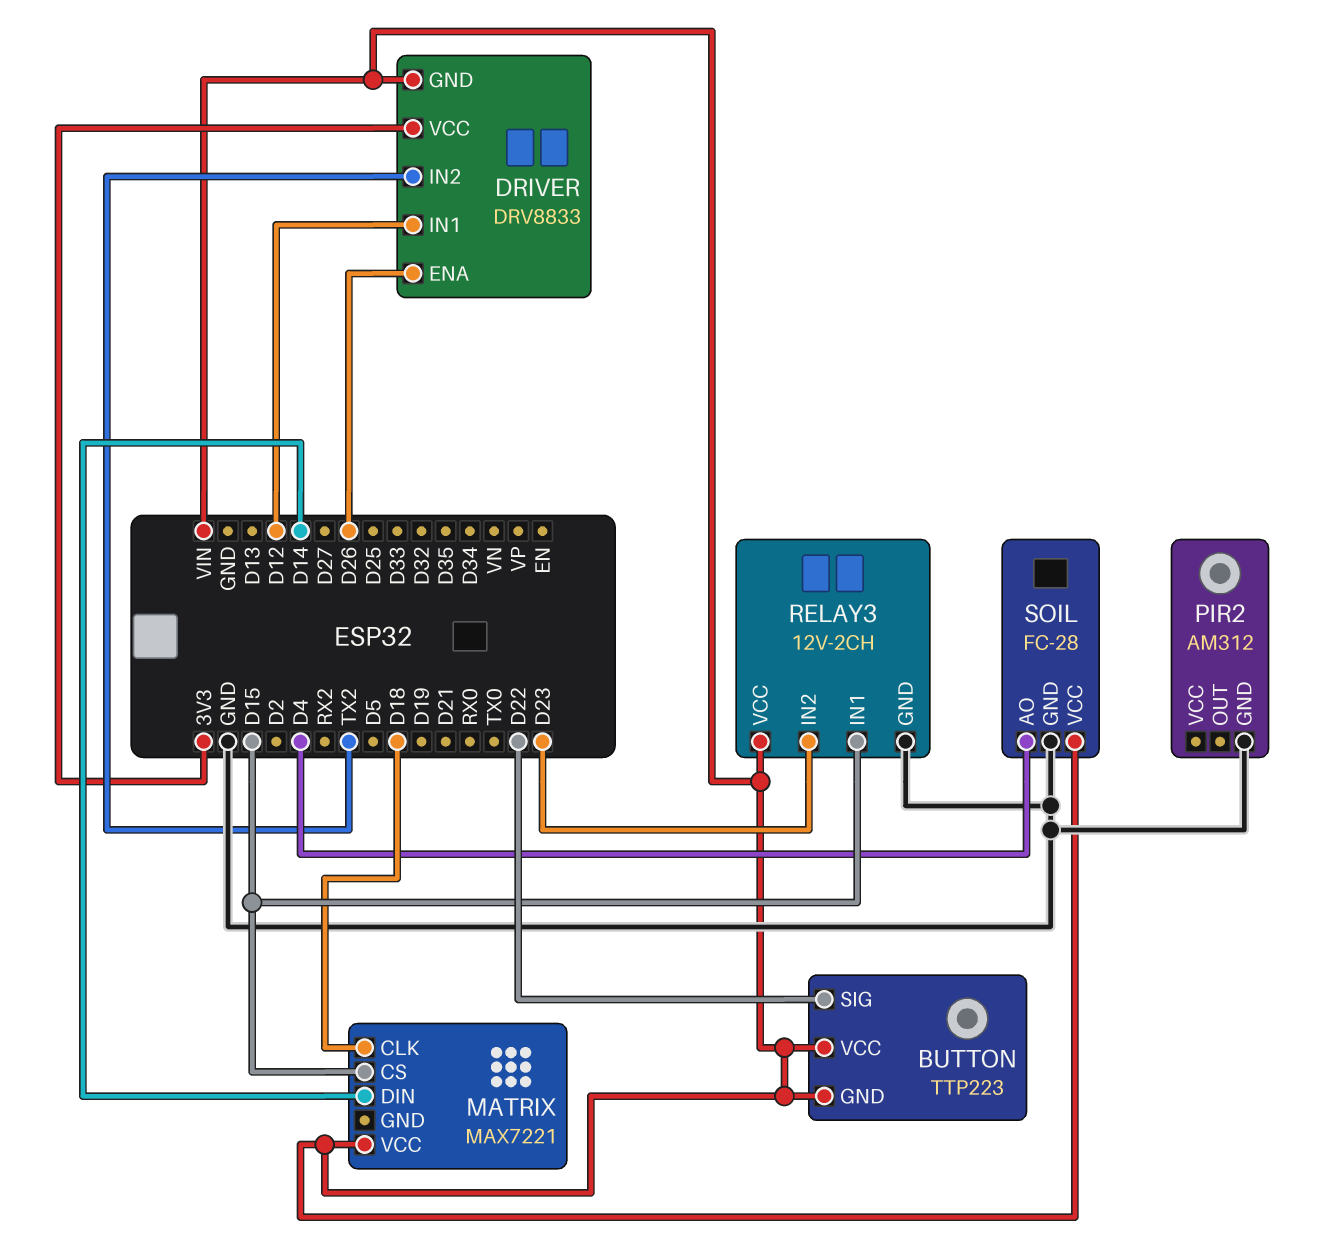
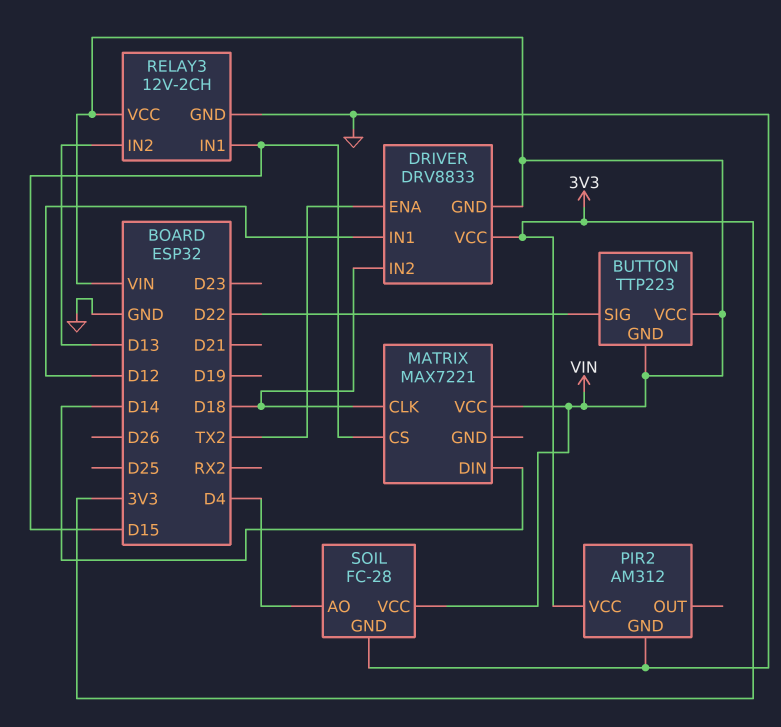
DRIVER pin ENA: D26 -> TX2
DRIVER pin IN2: TX2 -> D18
PIR2 pin VCC: none -> 3V3
RELAY3 pin IN2: D23 -> D13

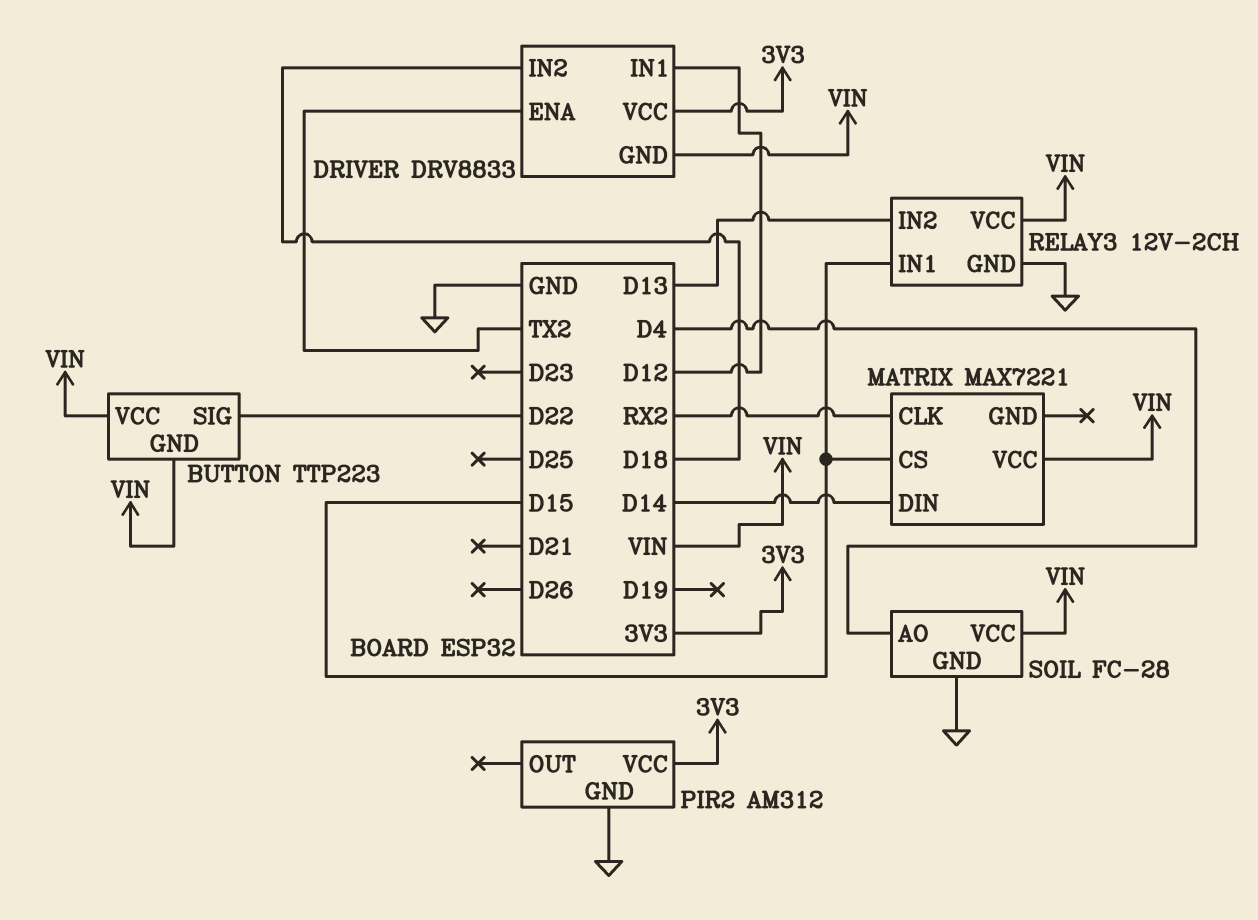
MATRIX pin CLK: D18 -> RX2

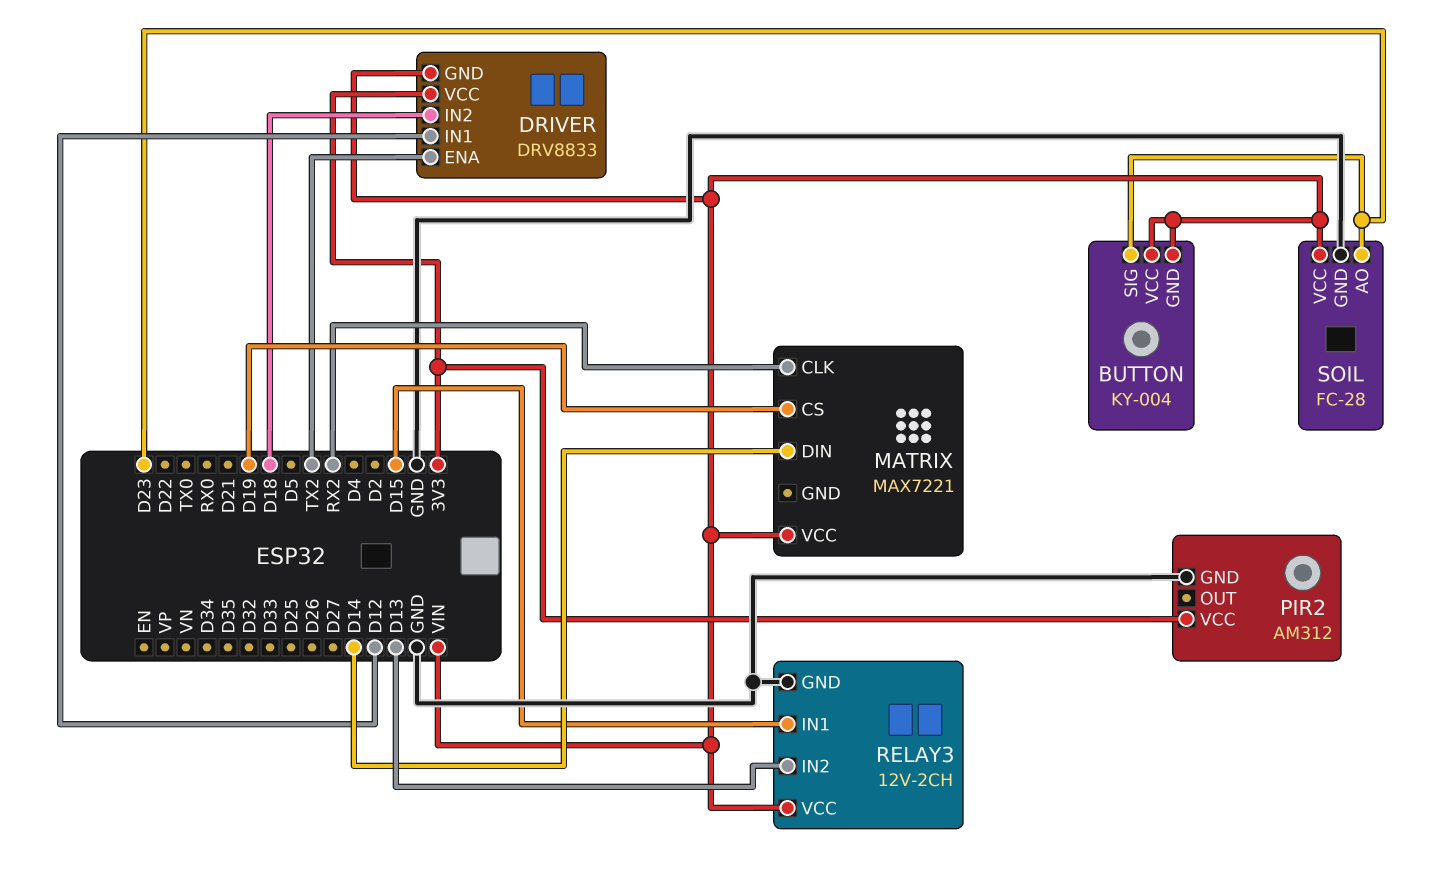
BUTTON: TTP223 -> KY-004
BUTTON pin SIG: D22 -> D23
MATRIX pin CS: D15 -> D19
SOIL pin AO: D4 -> D23

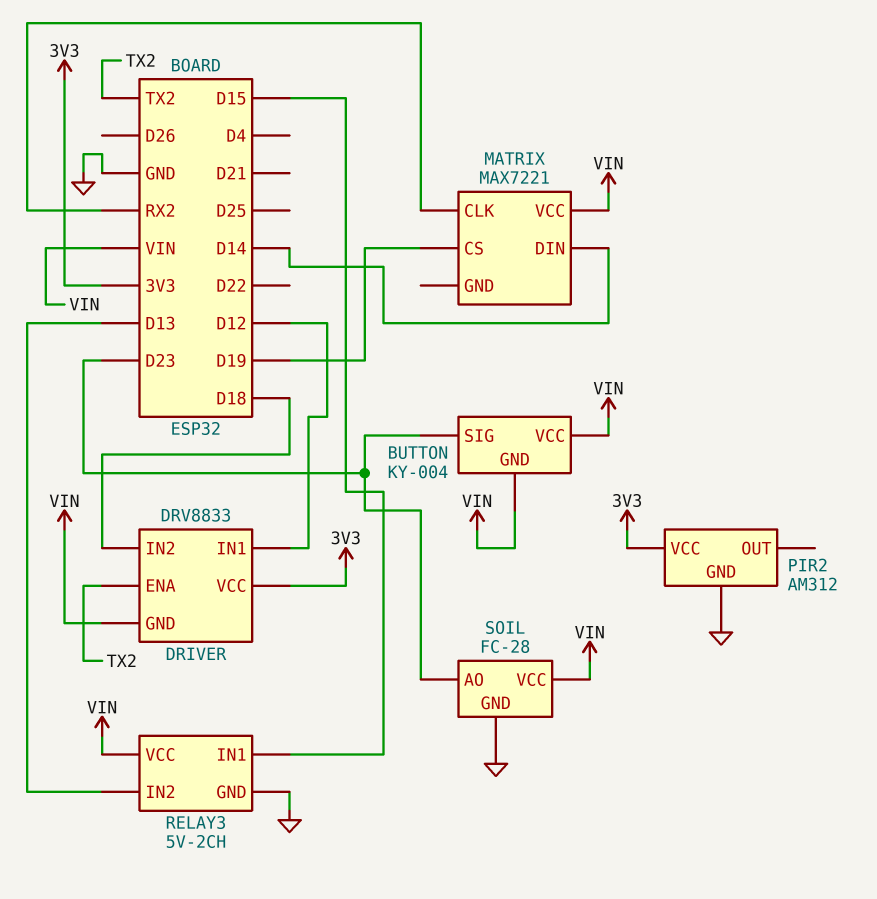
RELAY3: 12V-2CH -> 5V-2CH

